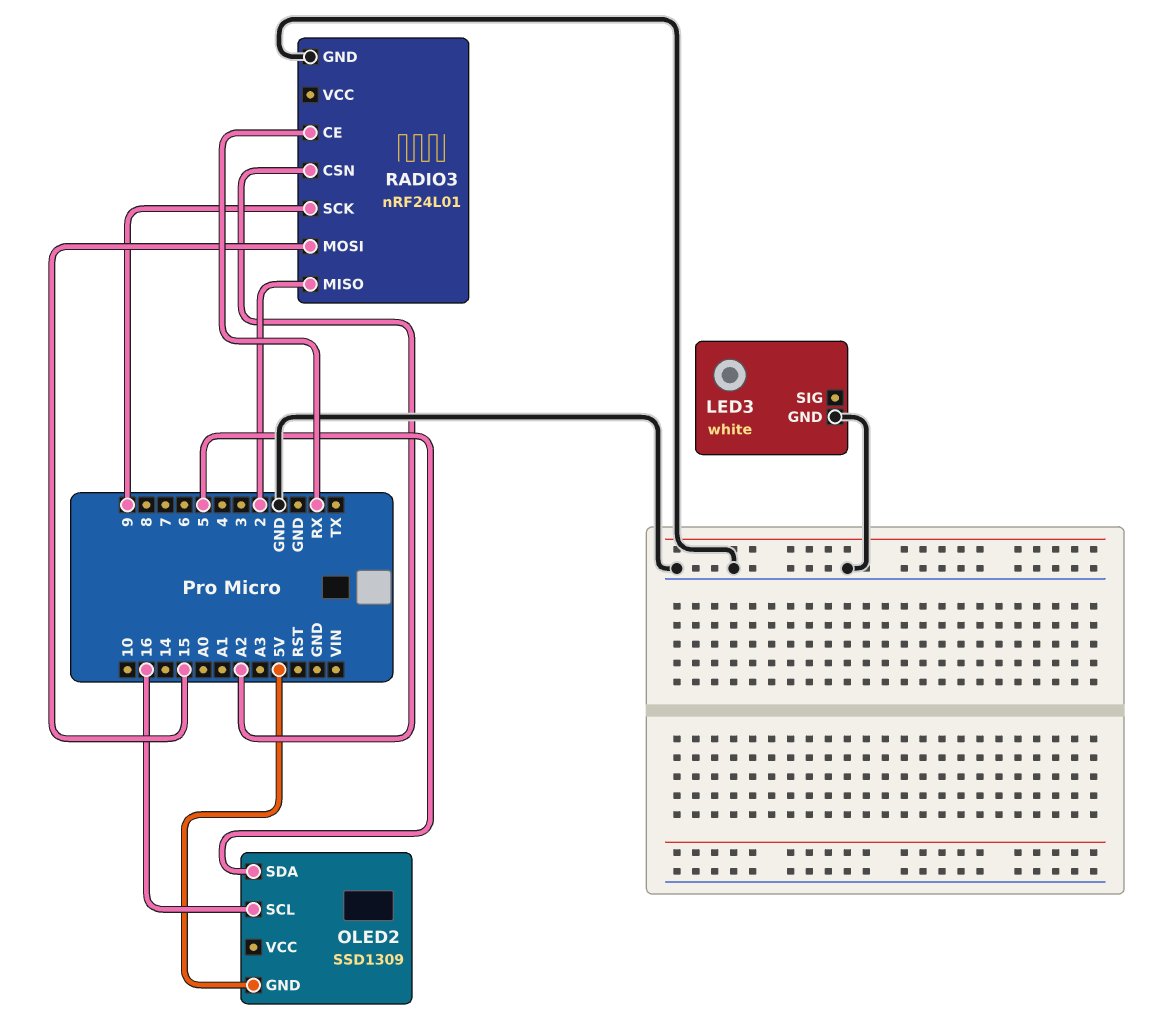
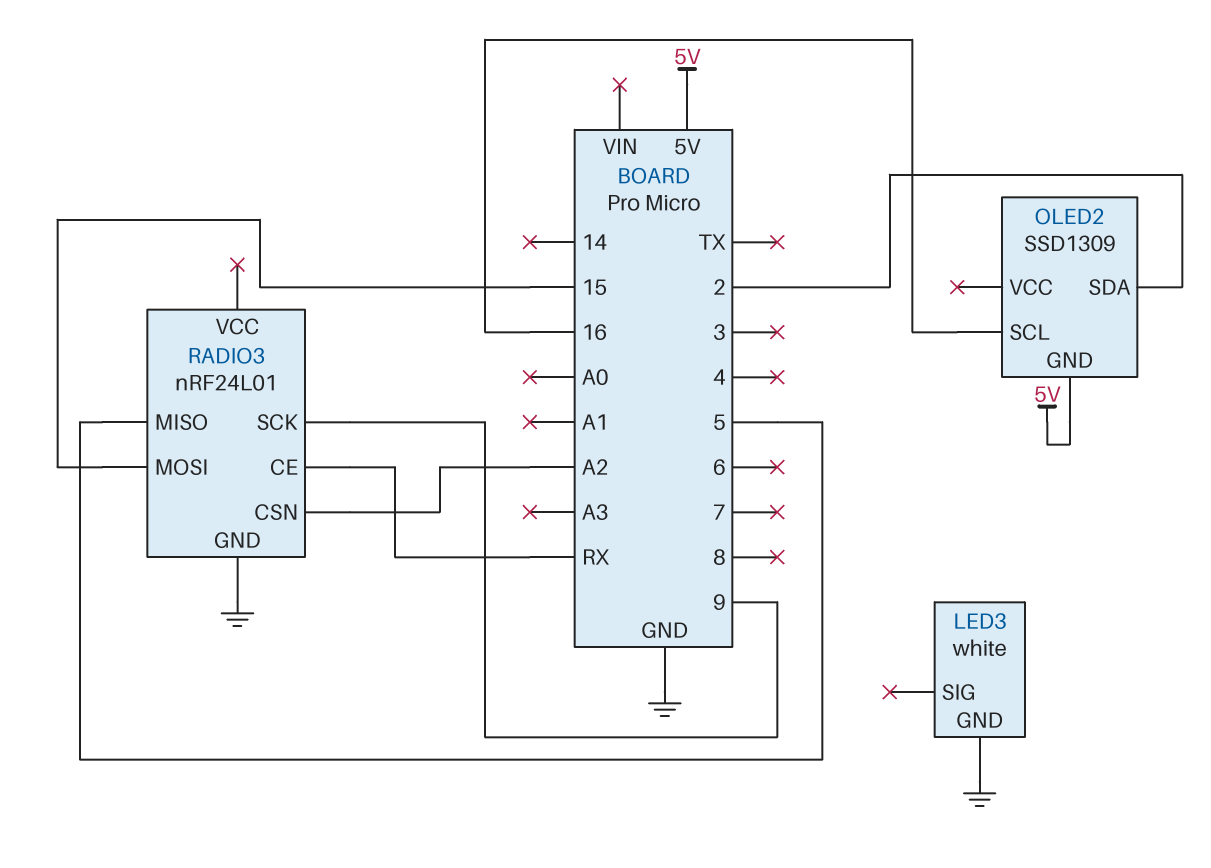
OLED2 pin SDA: 5 -> 2
RADIO3 pin MISO: 2 -> 5

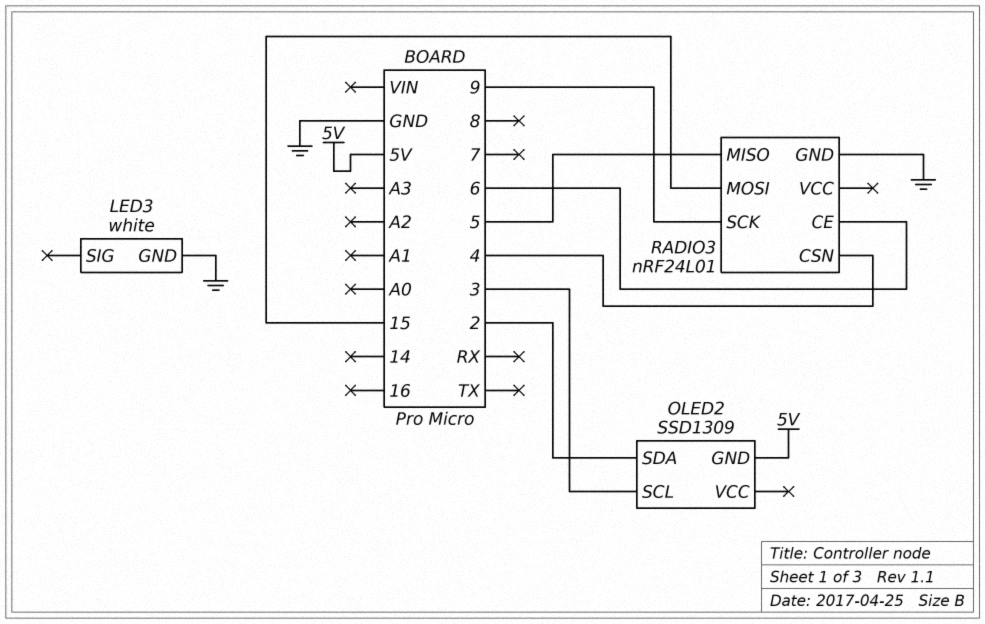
OLED2 pin SCL: 16 -> 3
RADIO3 pin CE: RX -> 6
RADIO3 pin CSN: A2 -> 4

